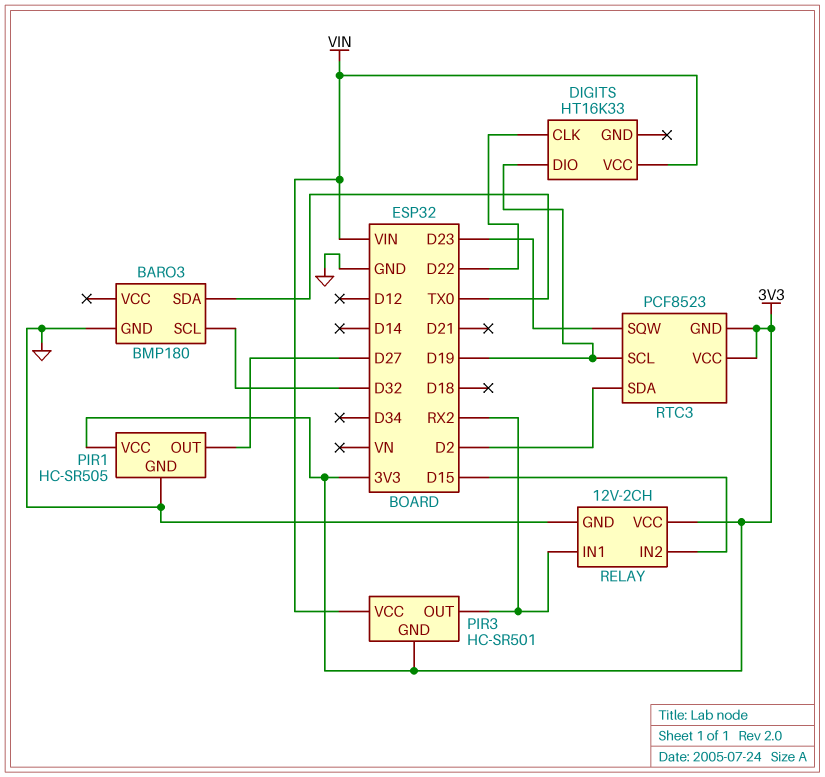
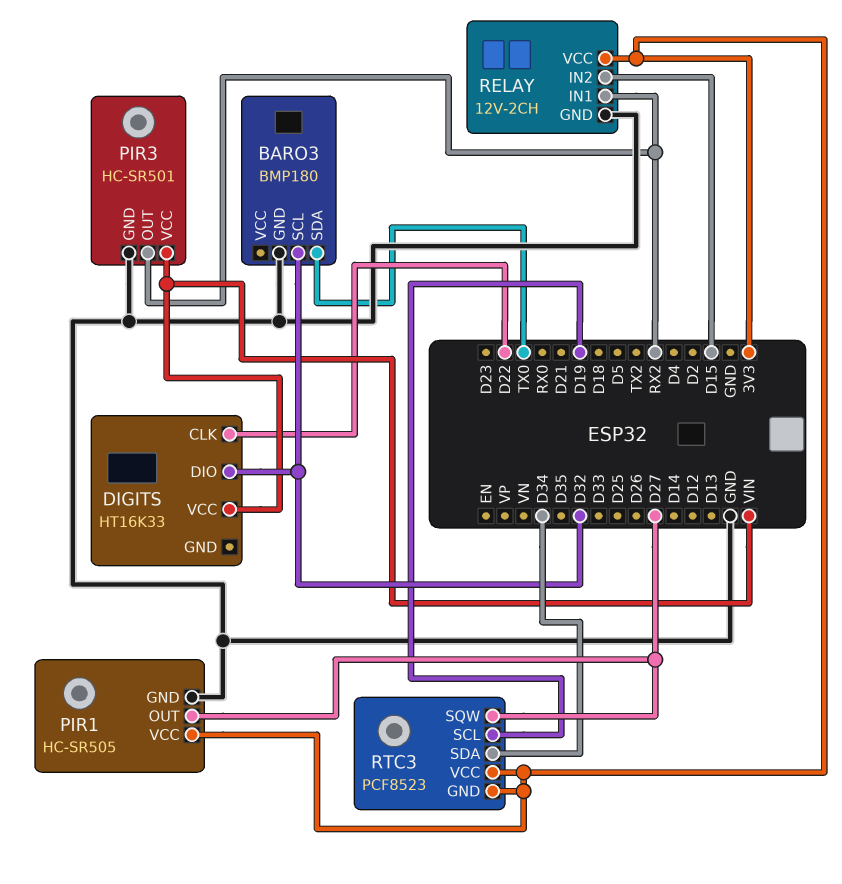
DIGITS pin DIO: D19 -> D32
PIR3 pin GND: 3V3 -> GND
RTC3 pin SDA: D2 -> D34
RTC3 pin SQW: D23 -> D27

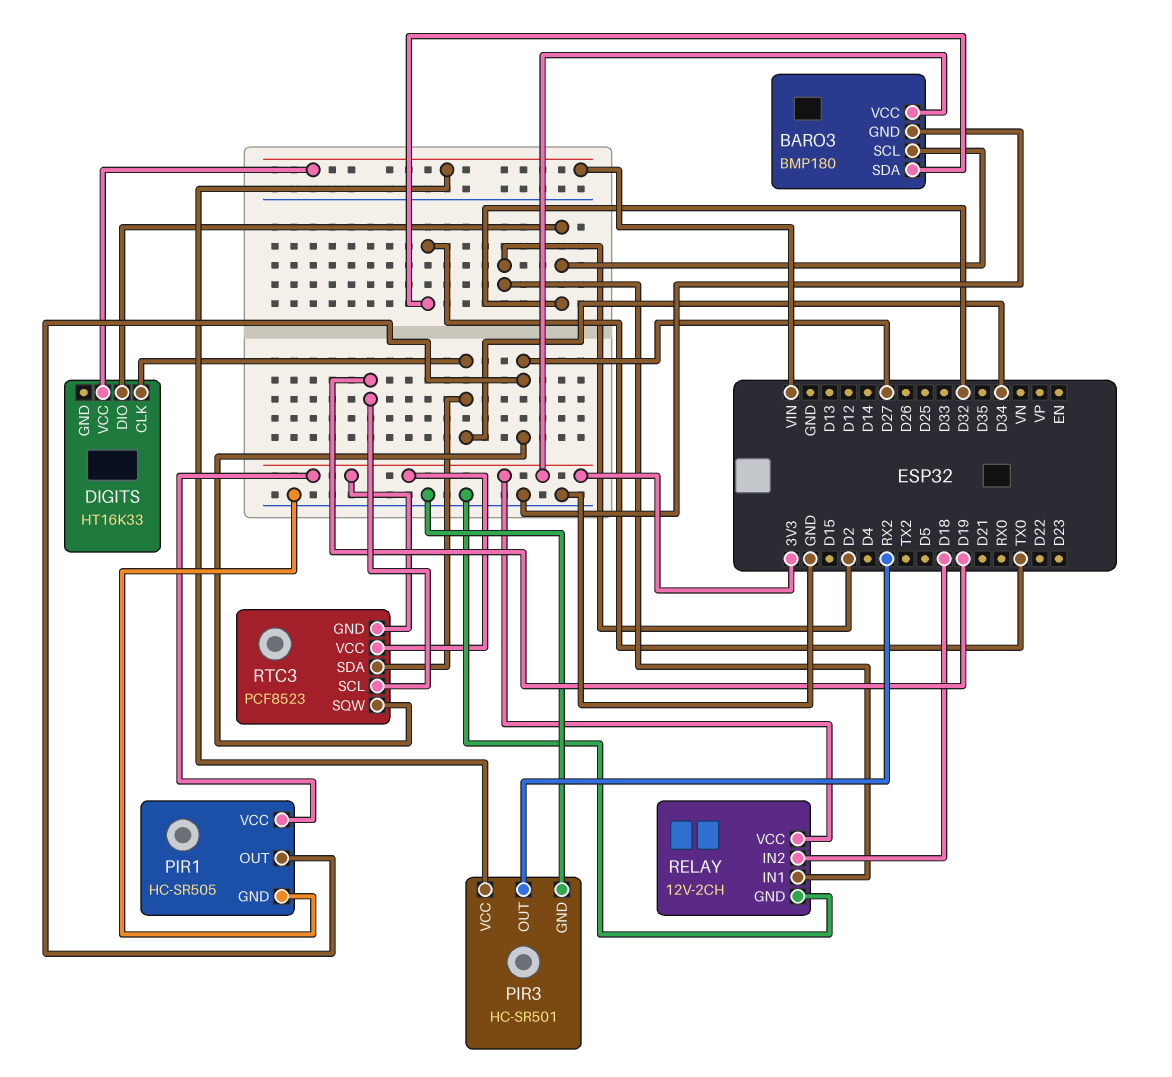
BARO3 pin VCC: none -> 3V3
DIGITS pin CLK: D22 -> D34
RELAY pin IN1: RX2 -> D2
RELAY pin IN2: D15 -> D18

